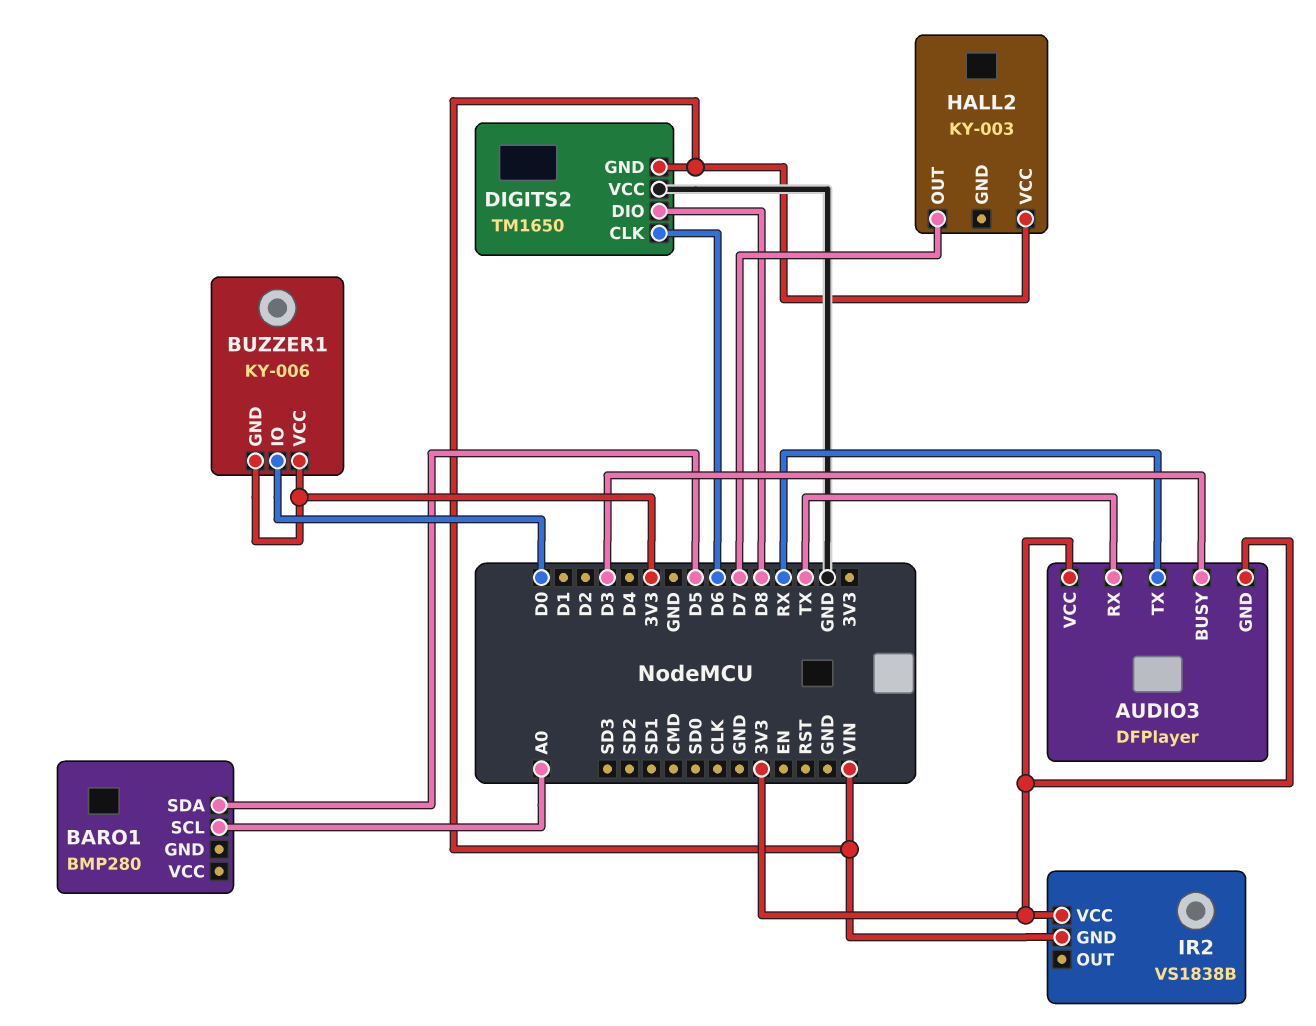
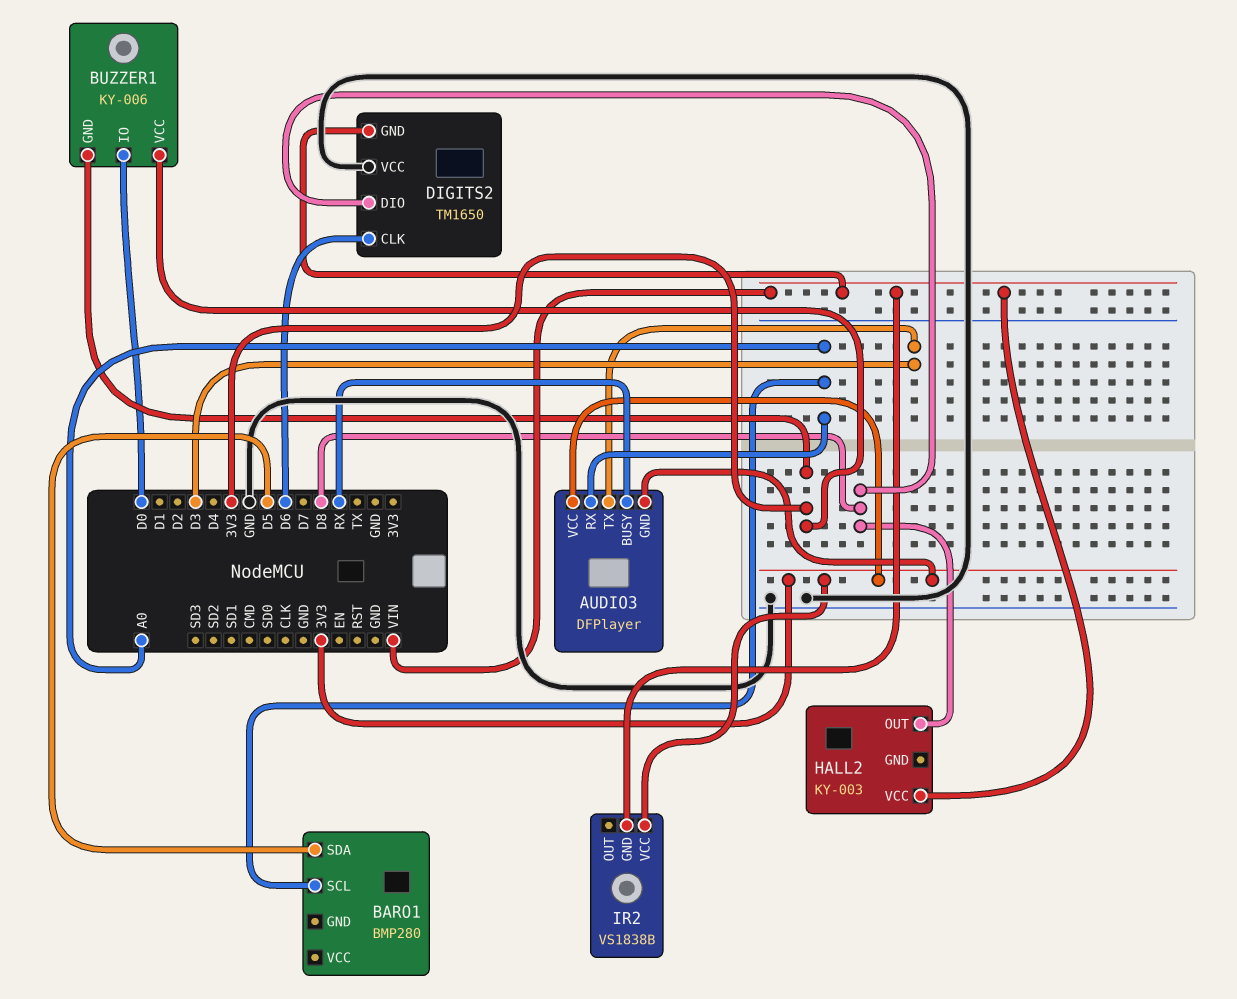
AUDIO3 pin BUSY: D3 -> RX
AUDIO3 pin RX: TX -> A0
AUDIO3 pin TX: RX -> D3
HALL2 pin OUT: D7 -> D8

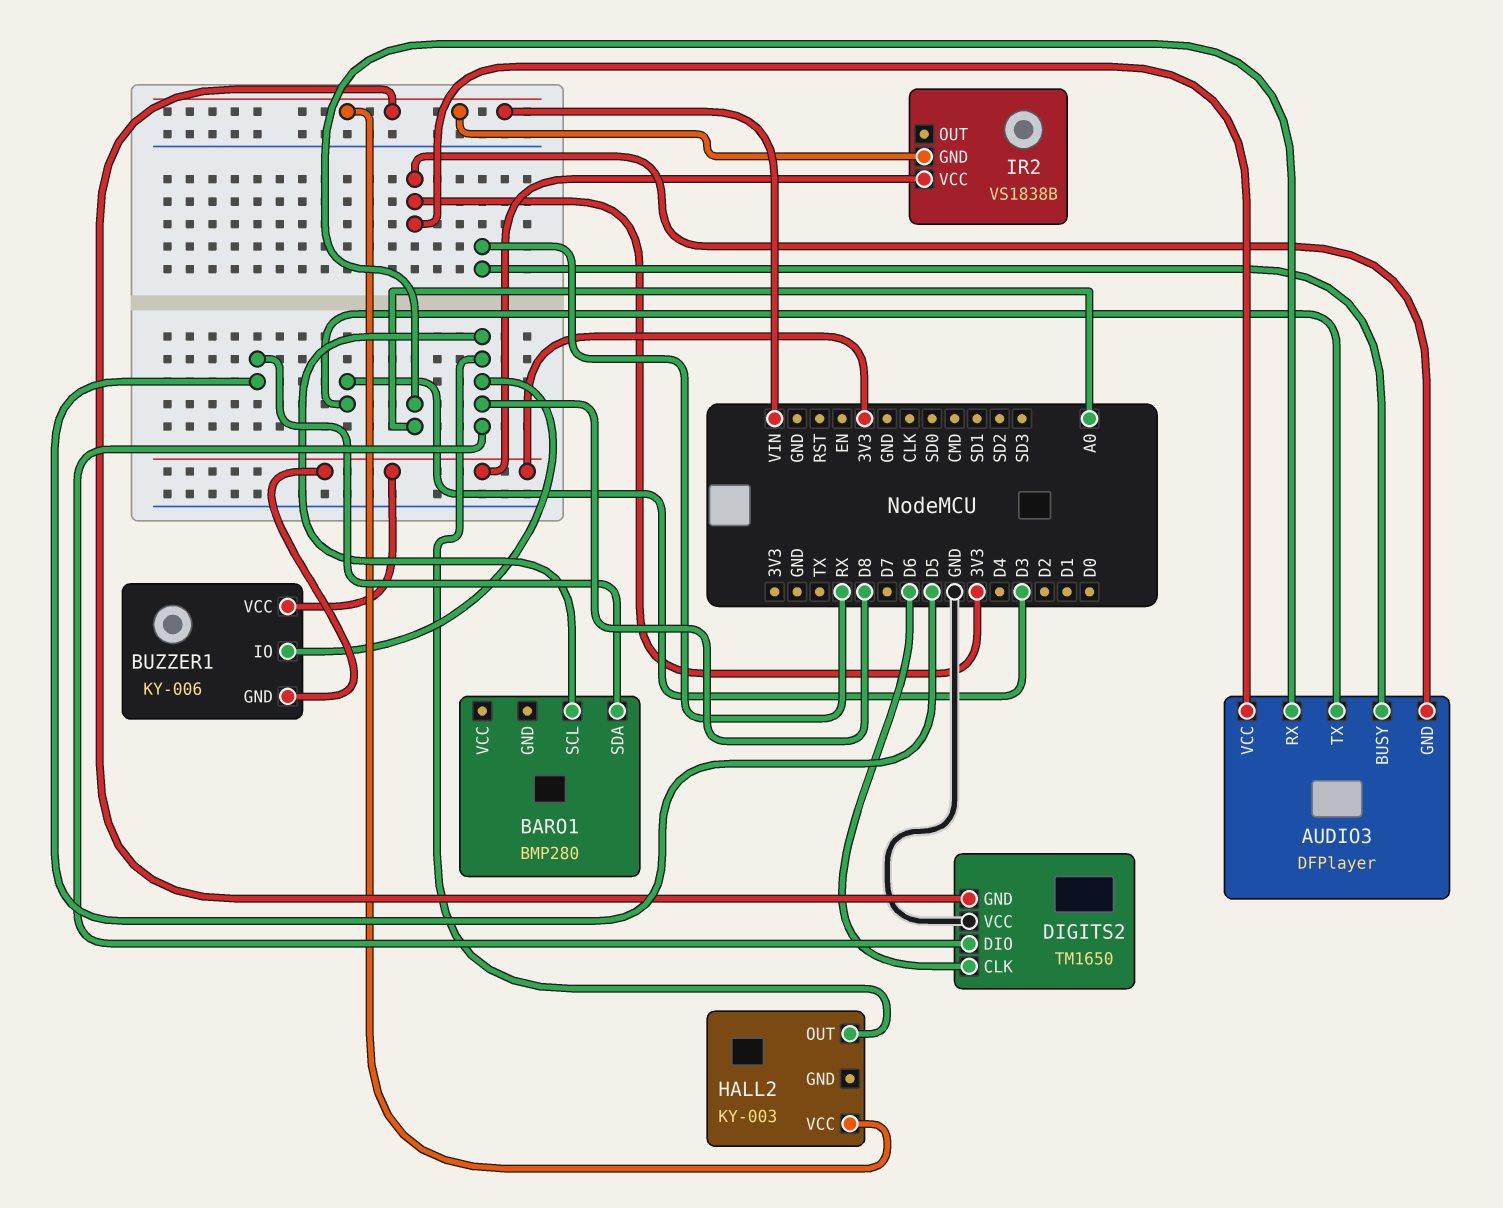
BARO1 pin SCL: A0 -> D8
BUZZER1 pin IO: D0 -> D8

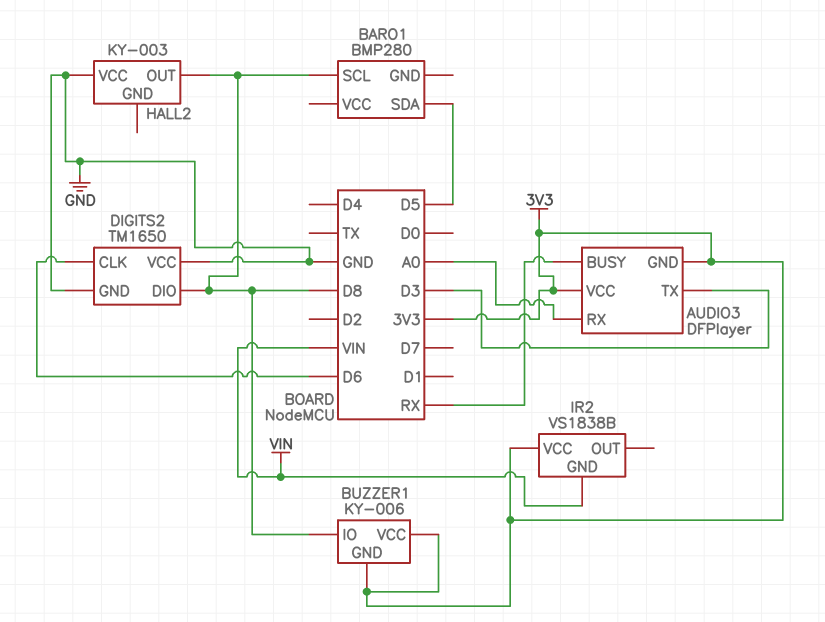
DIGITS2 pin GND: VIN -> GND
HALL2 pin VCC: VIN -> GND

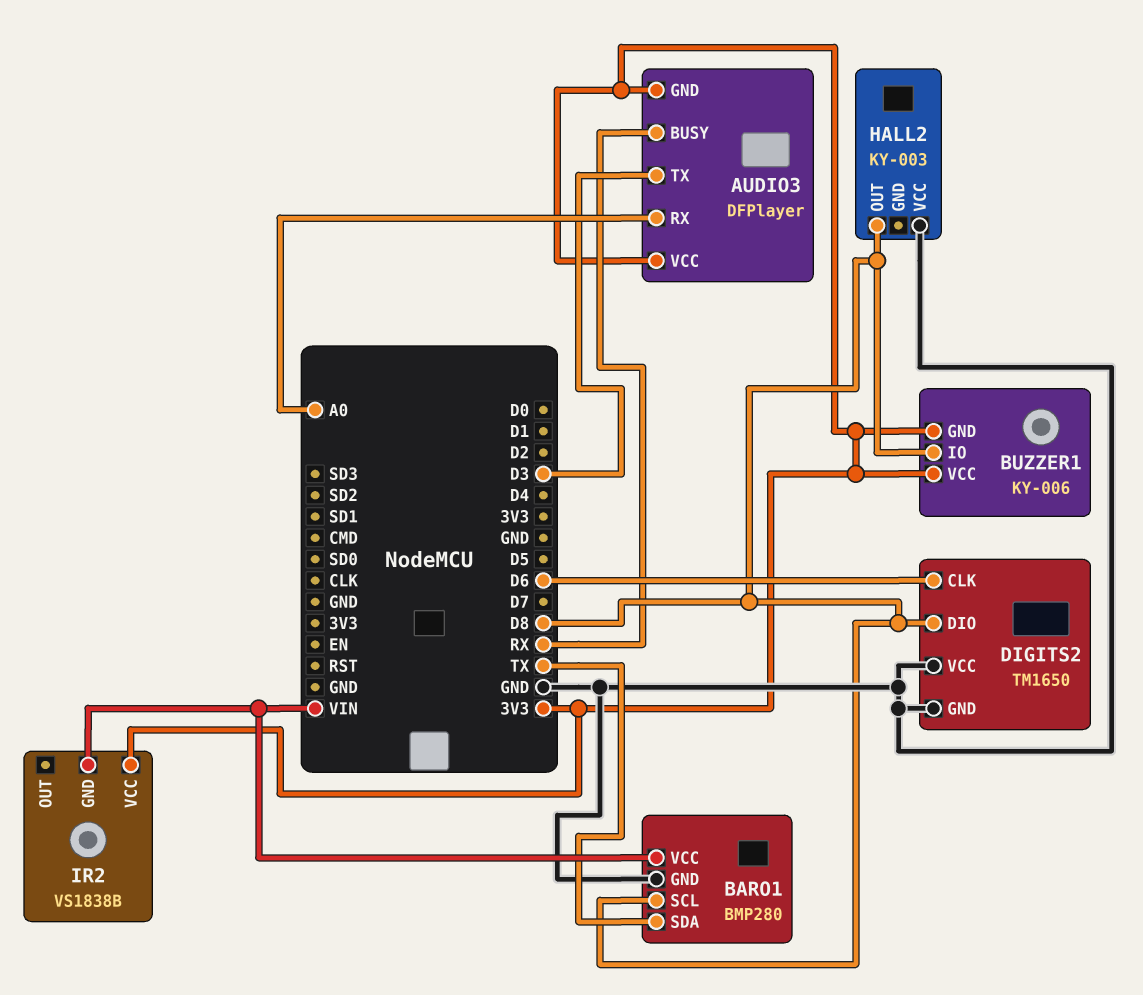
BARO1 pin GND: none -> GND
BARO1 pin SDA: D5 -> TX
BARO1 pin VCC: none -> VIN

